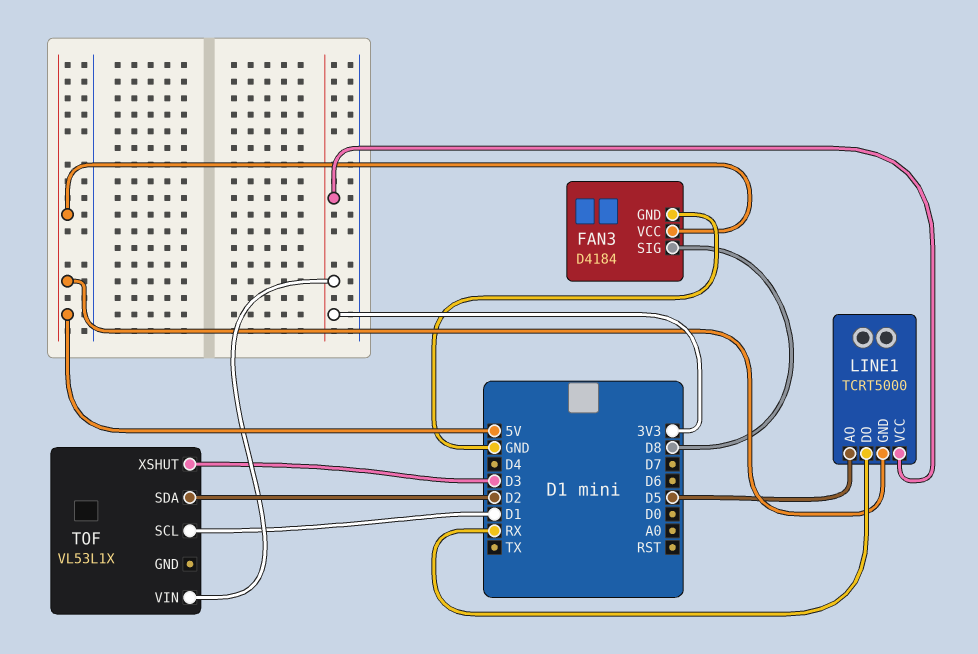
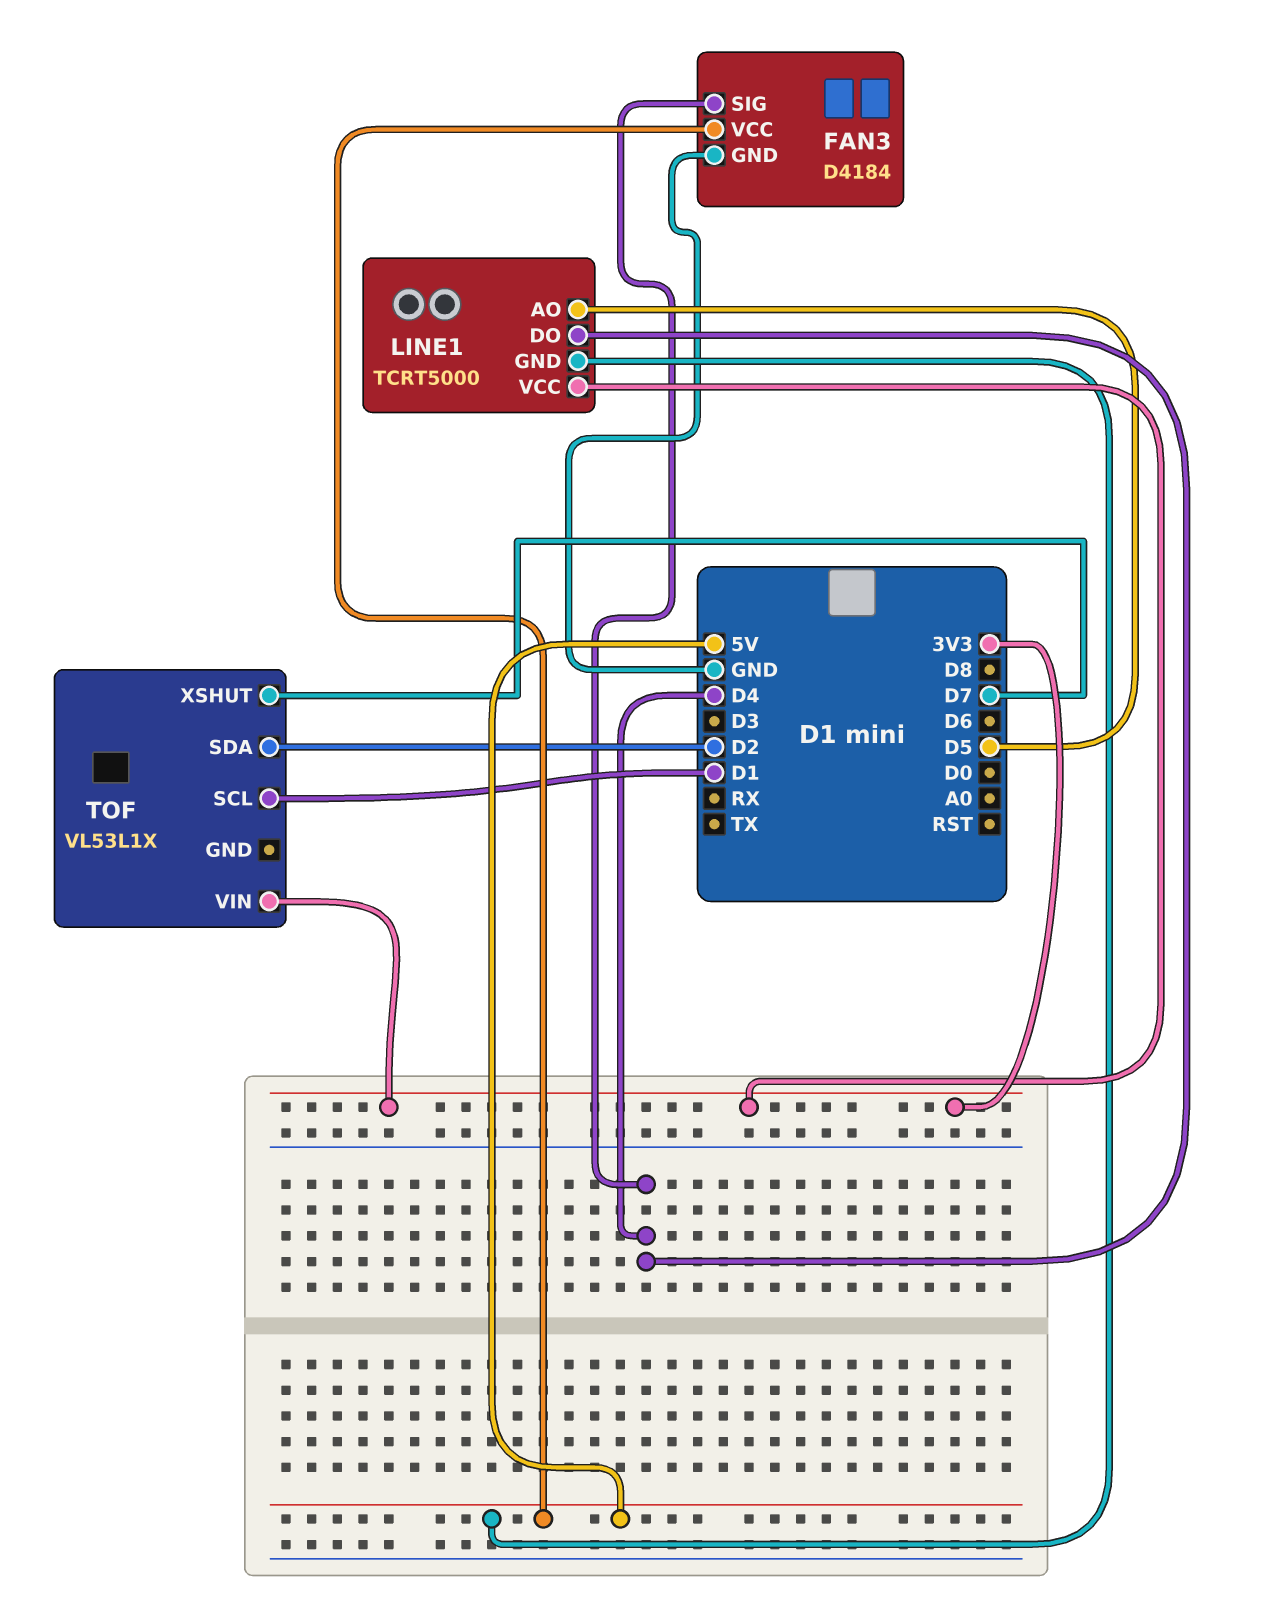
FAN3 pin SIG: D8 -> D4
LINE1 pin DO: RX -> D4
TOF pin XSHUT: D3 -> D7

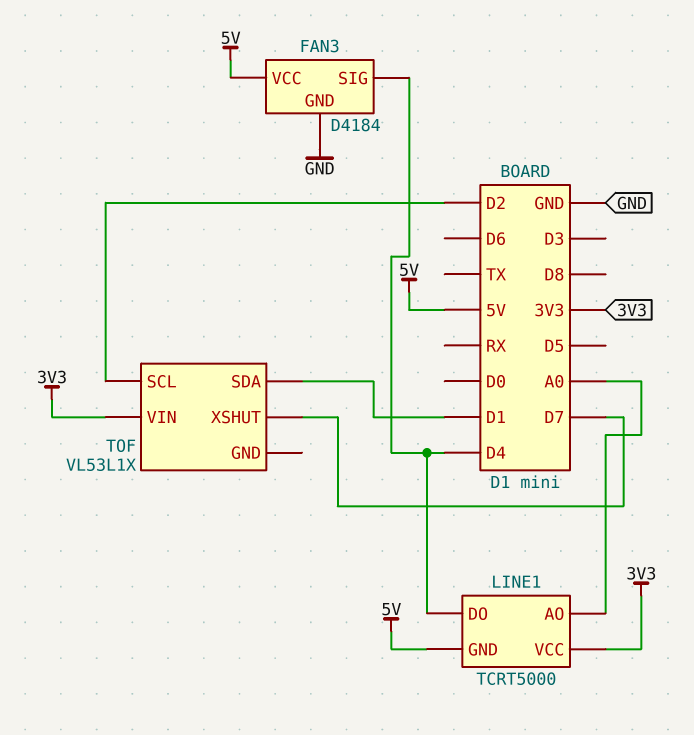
LINE1 pin AO: D5 -> A0
TOF pin SCL: D1 -> D2
TOF pin SDA: D2 -> D1

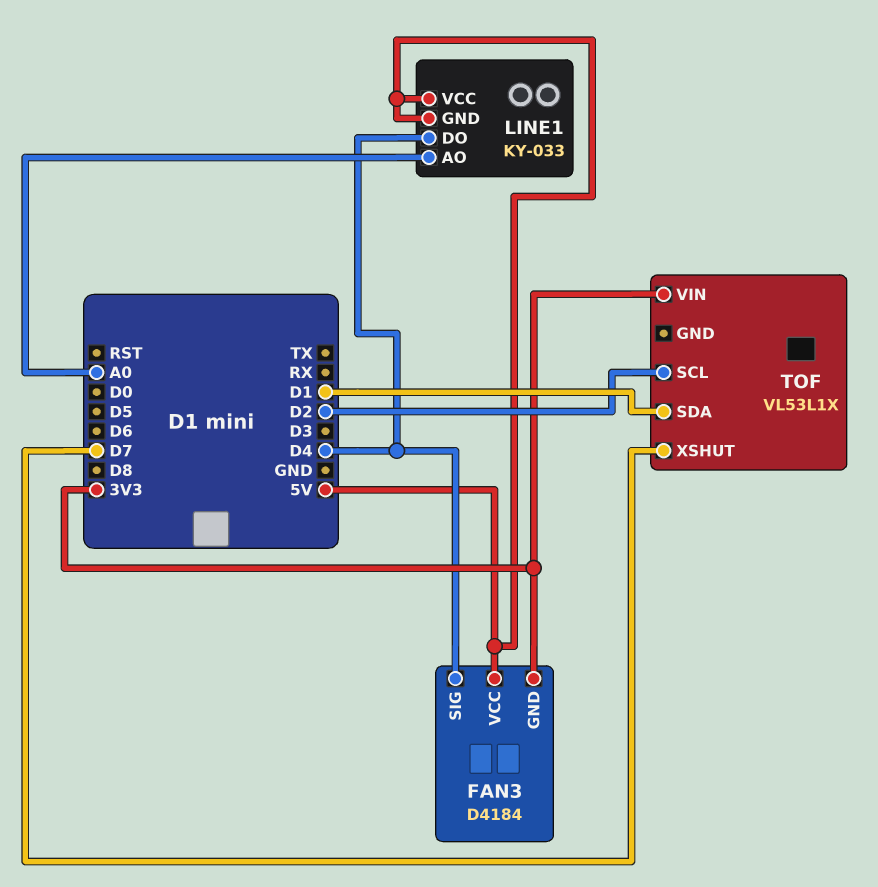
FAN3 pin GND: GND -> 3V3
LINE1: TCRT5000 -> KY-033
LINE1 pin VCC: 3V3 -> 5V

